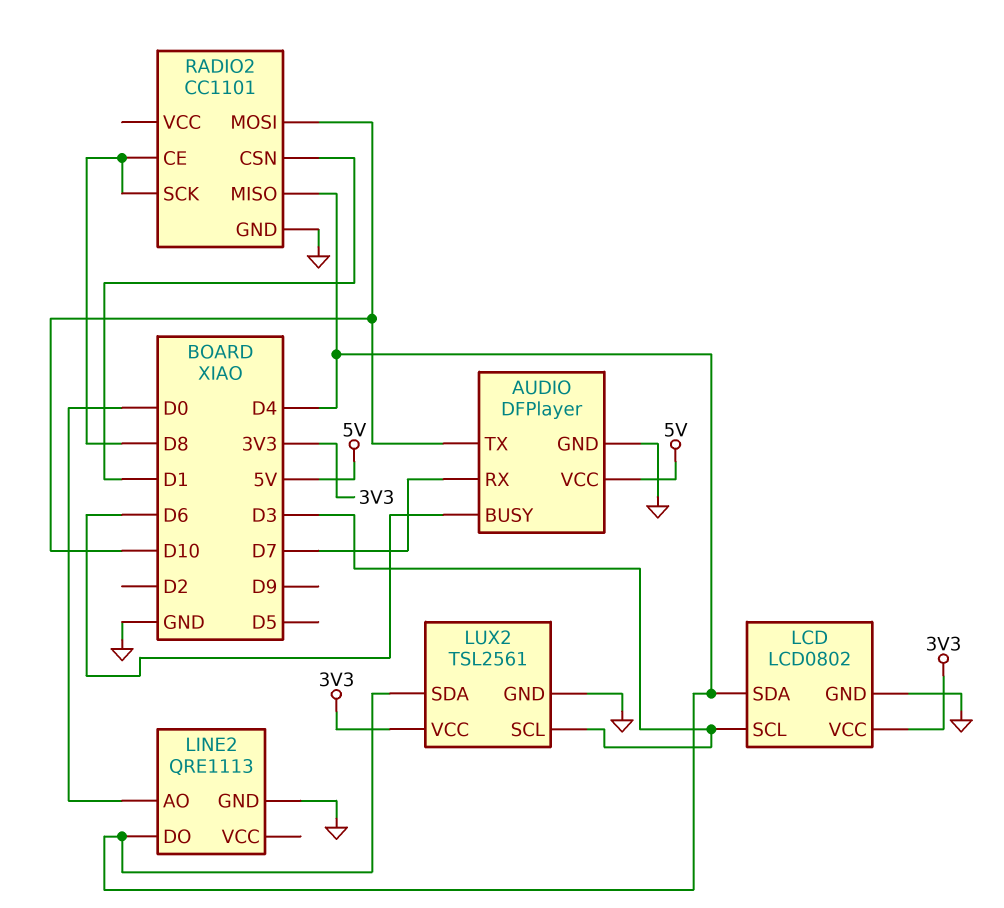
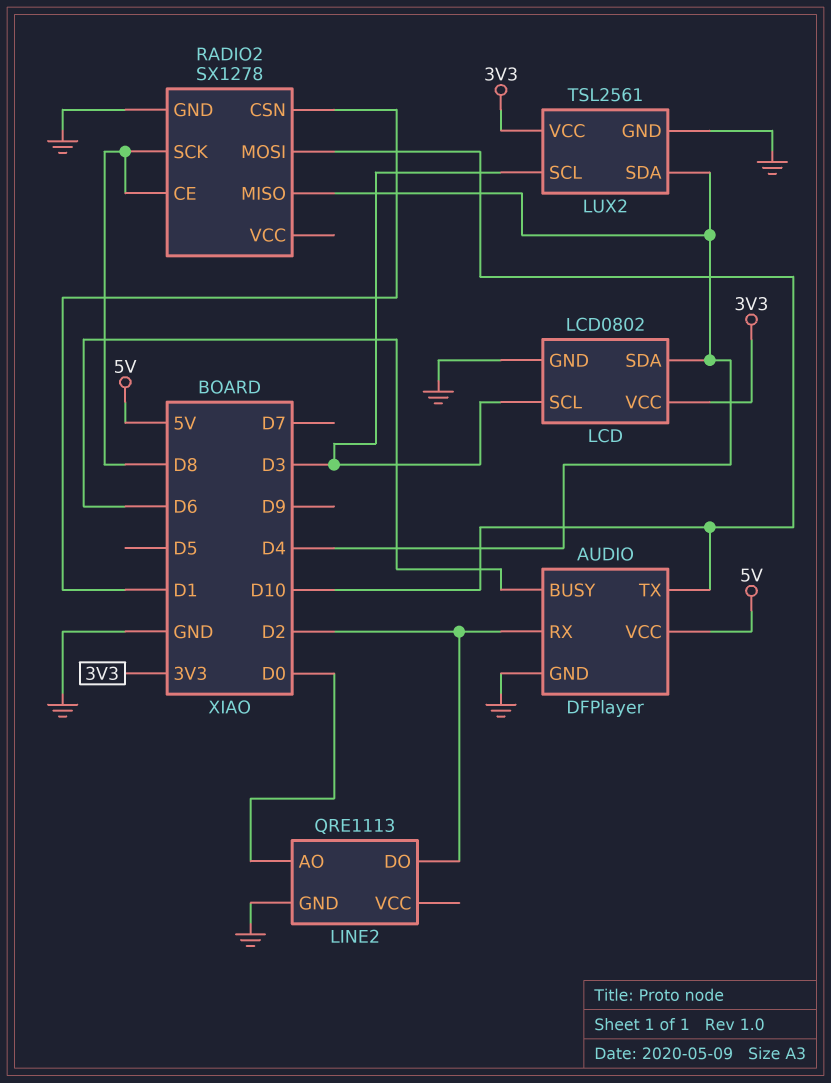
AUDIO pin RX: D7 -> D2
LINE2 pin DO: D4 -> D2
RADIO2: CC1101 -> SX1278

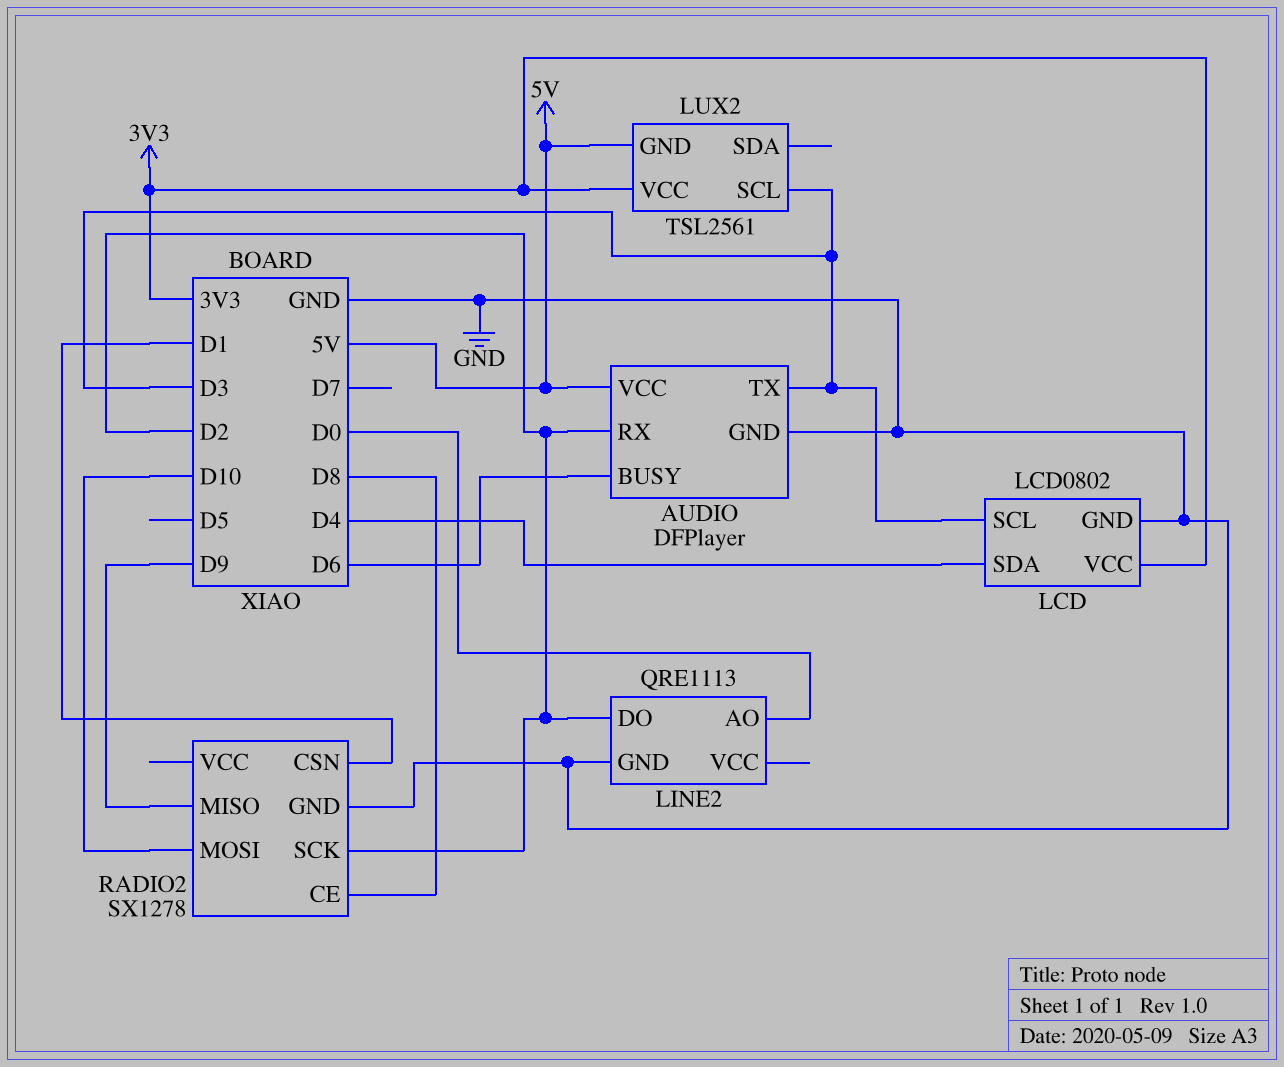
AUDIO pin TX: D10 -> D3
LUX2 pin GND: GND -> 5V
LUX2 pin SDA: D4 -> none
RADIO2 pin MISO: D4 -> D9
RADIO2 pin SCK: D8 -> D2

